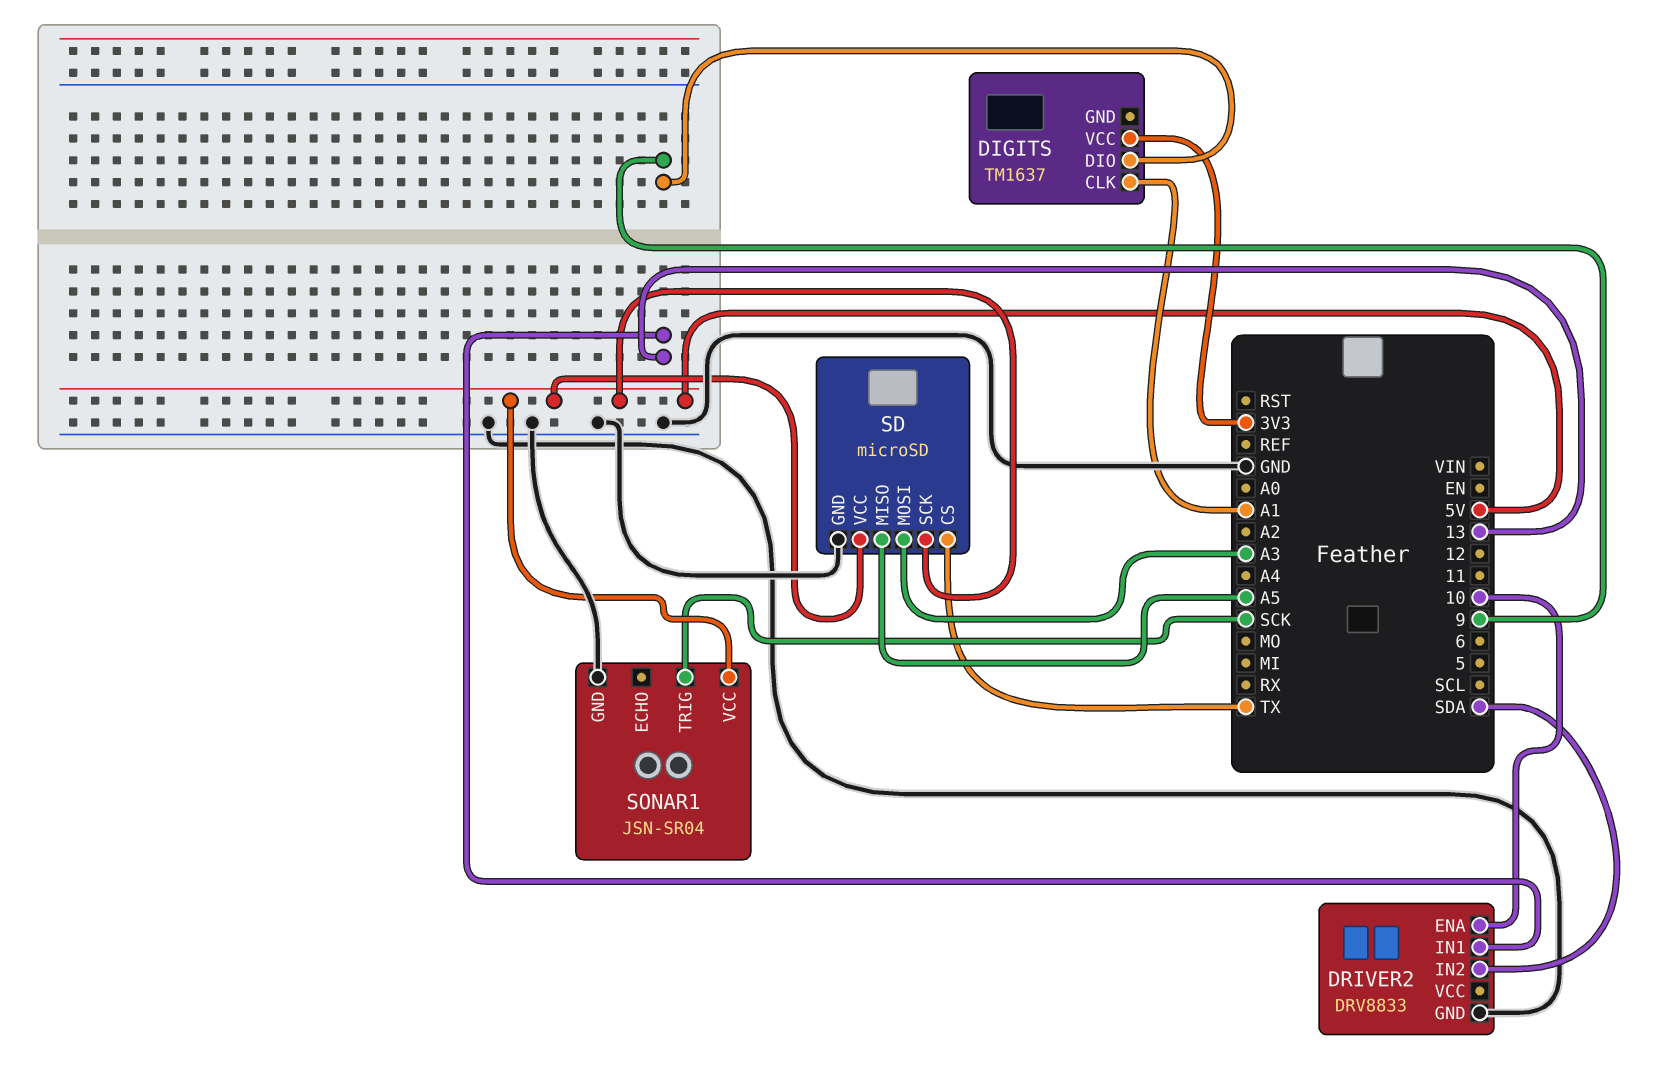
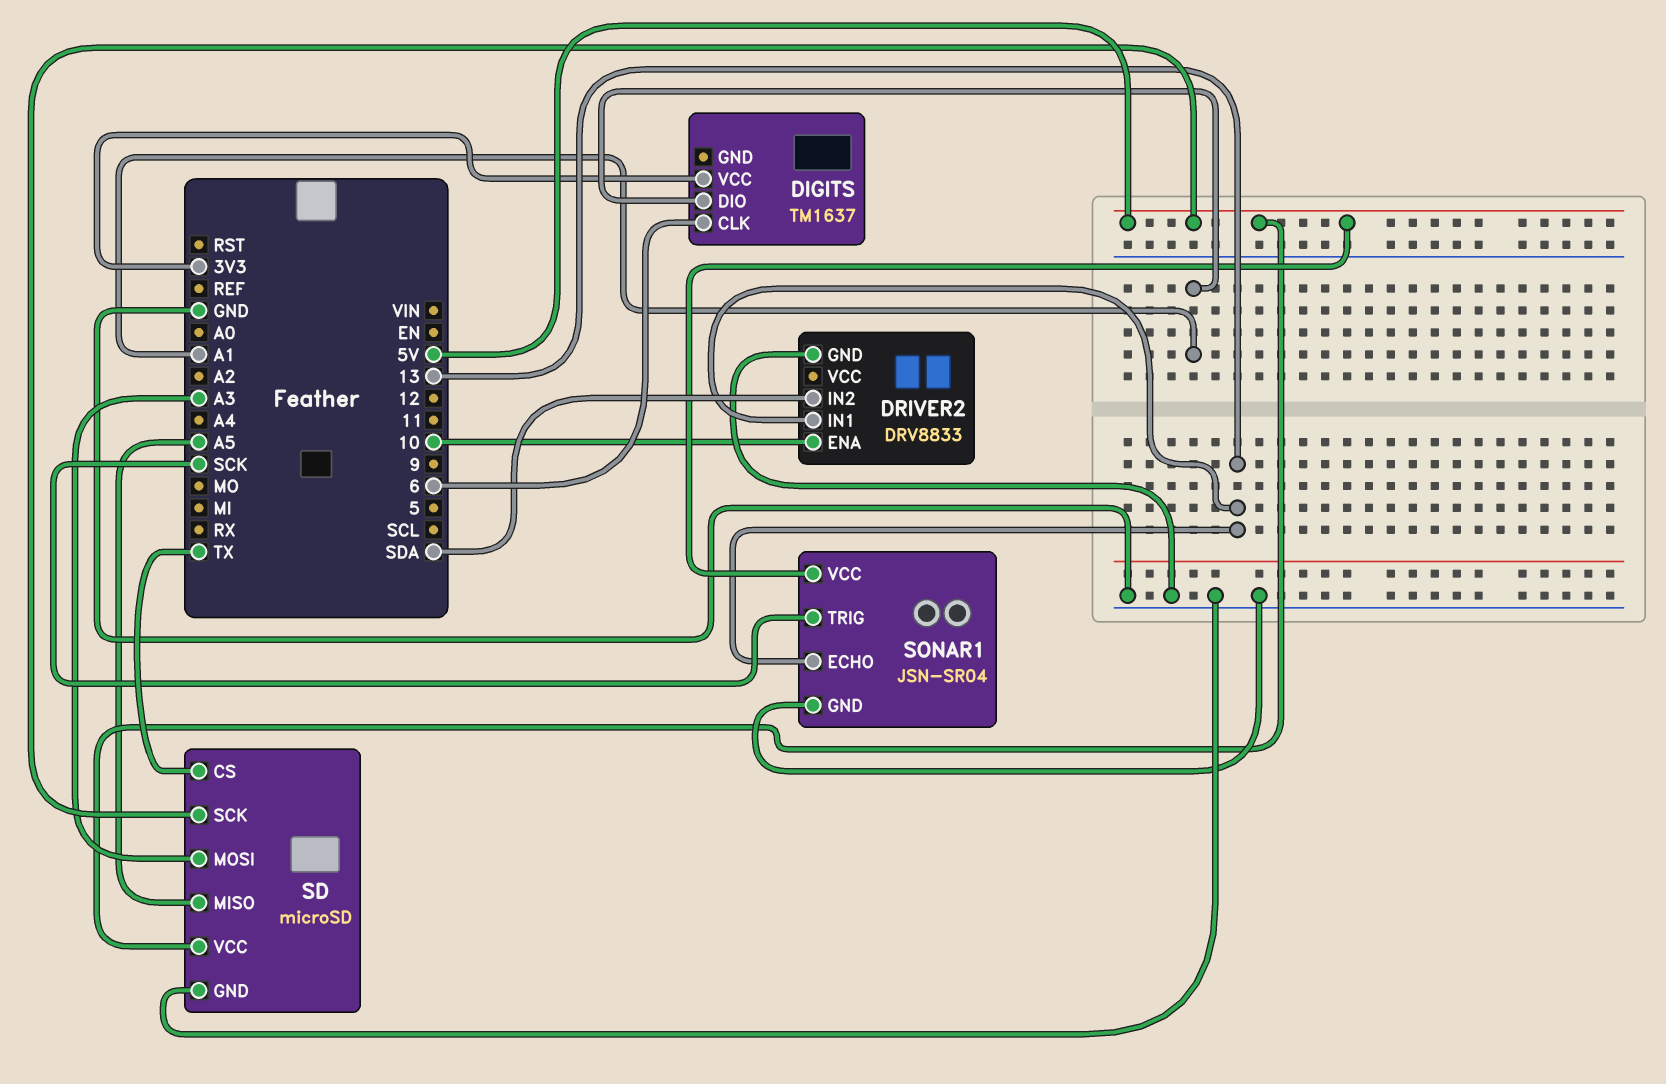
DIGITS pin CLK: A1 -> 6
DIGITS pin DIO: 9 -> A1
SONAR1 pin ECHO: none -> 13

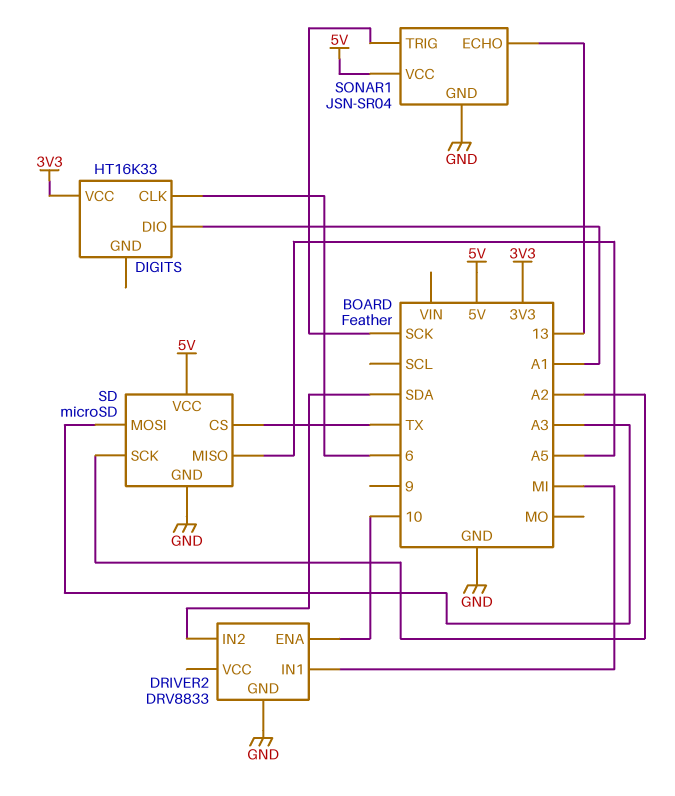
DIGITS: TM1637 -> HT16K33
DRIVER2 pin IN1: 13 -> MI
SD pin SCK: 5V -> A2

